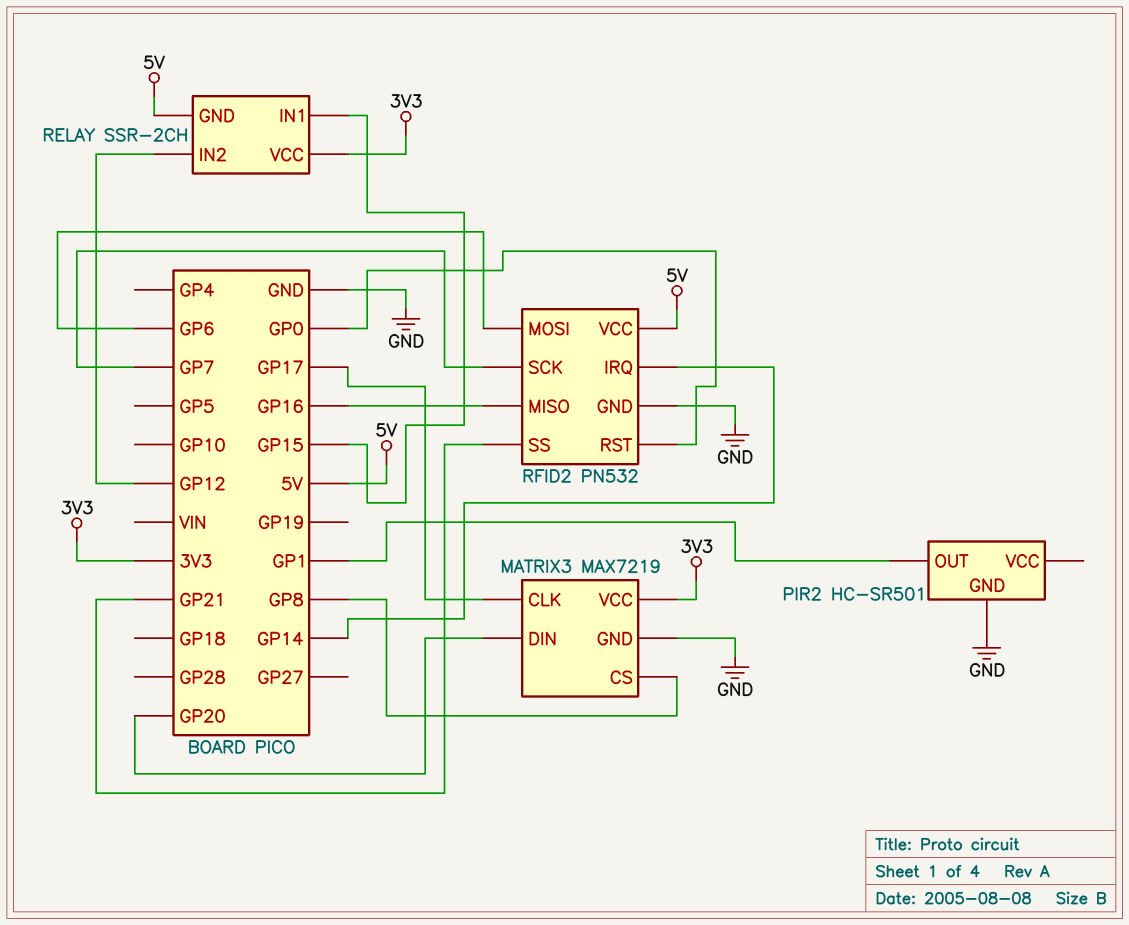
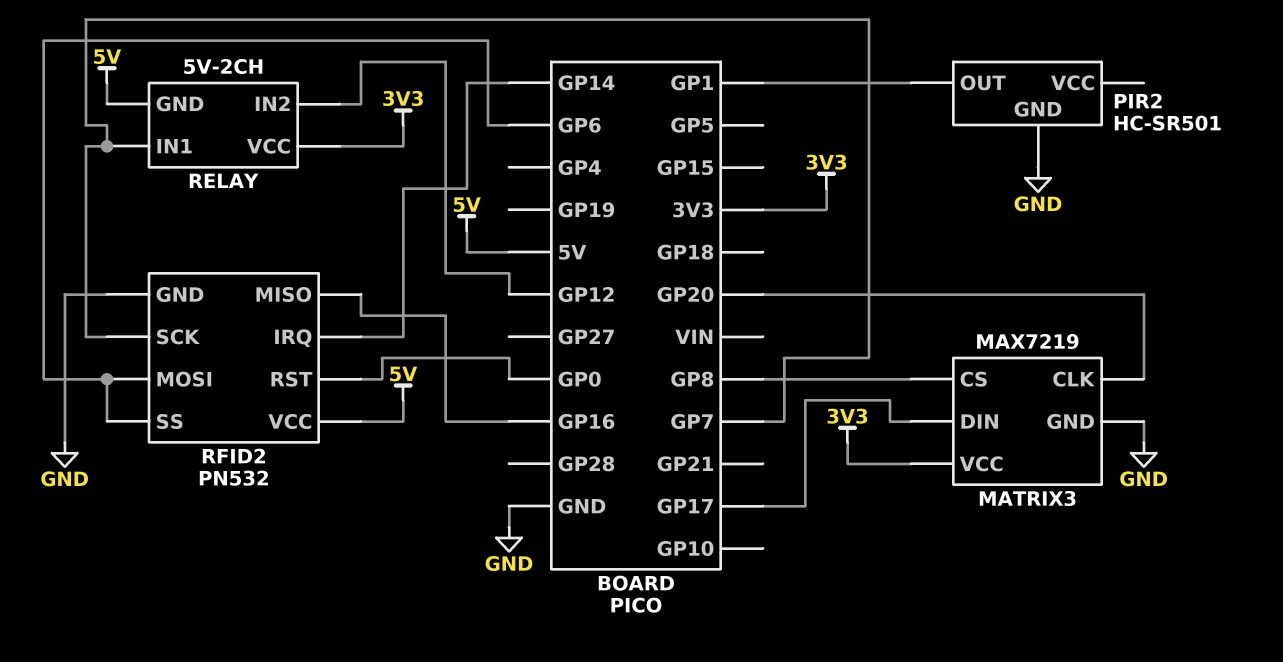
MATRIX3 pin CLK: GP17 -> GP20
MATRIX3 pin DIN: GP20 -> GP17
RELAY: SSR-2CH -> 5V-2CH
RELAY pin IN1: GP15 -> GP7
RFID2 pin SS: GP21 -> GP6

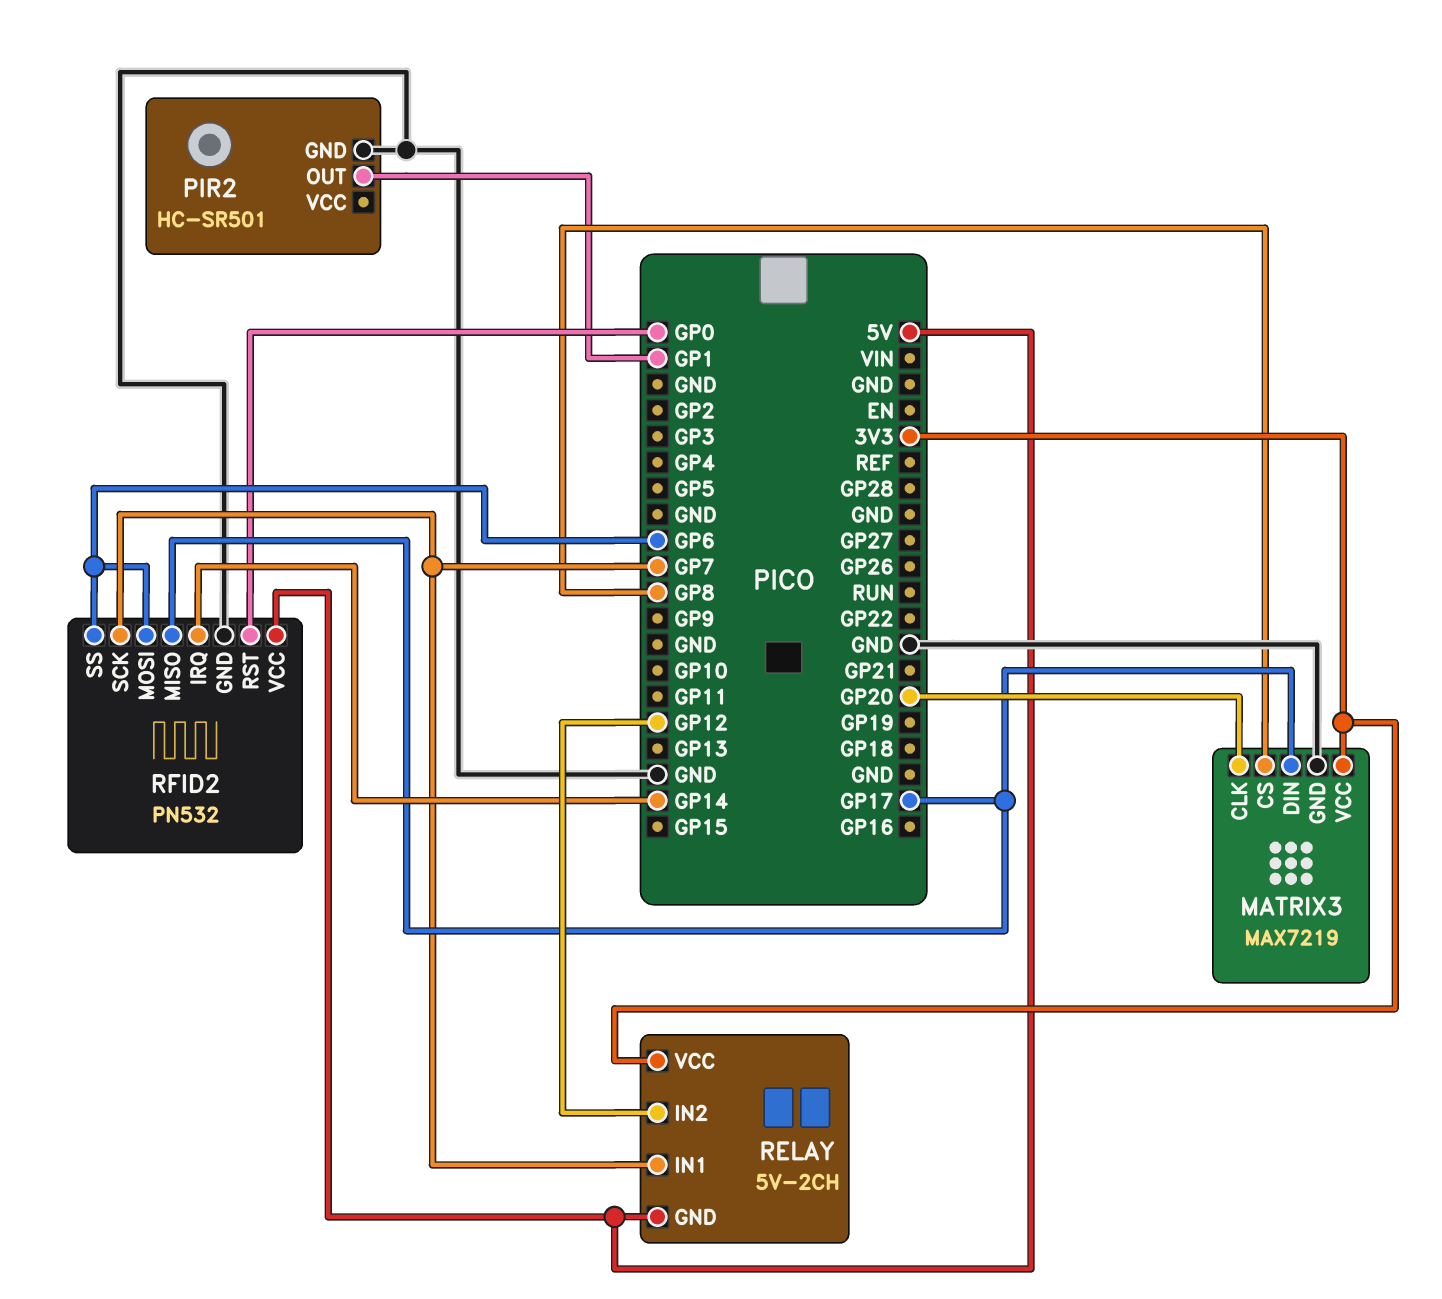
RFID2 pin MISO: GP16 -> GP17

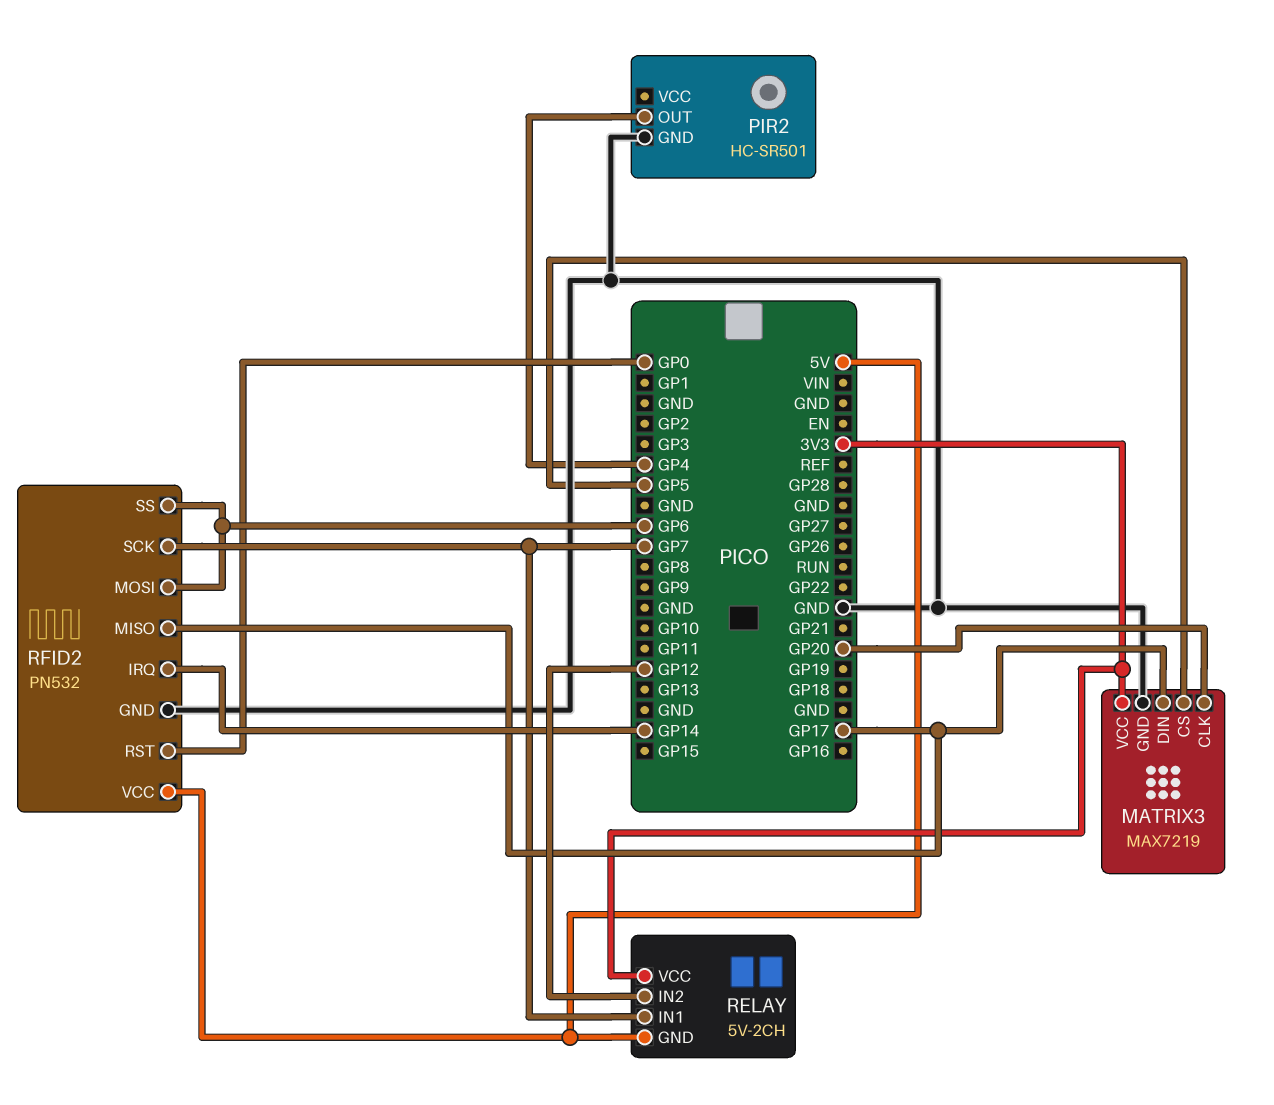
MATRIX3 pin CS: GP8 -> GP5
PIR2 pin OUT: GP1 -> GP4

